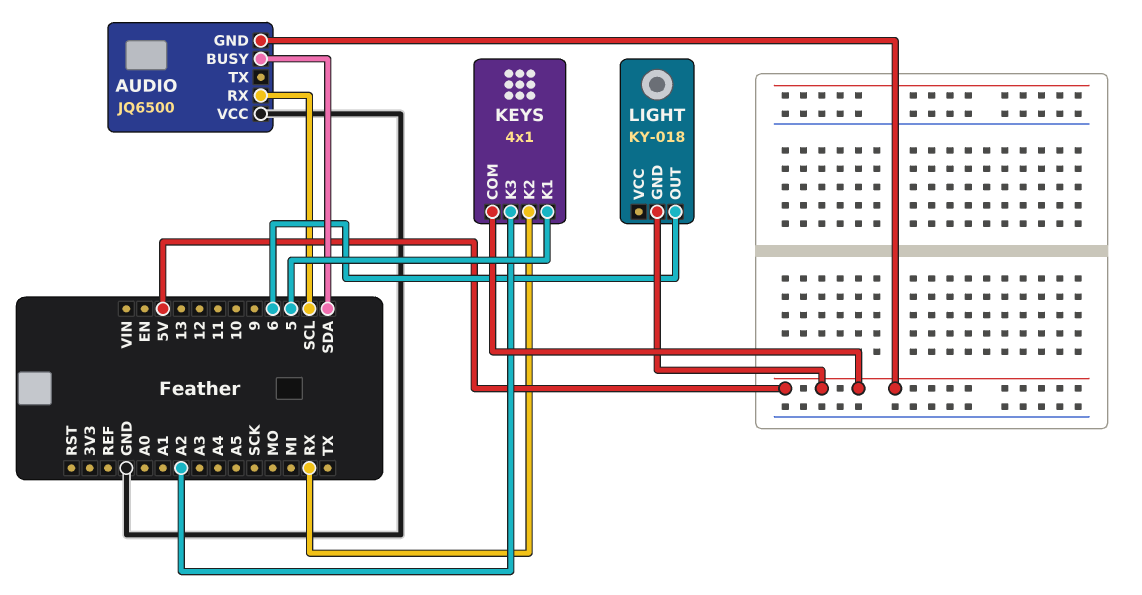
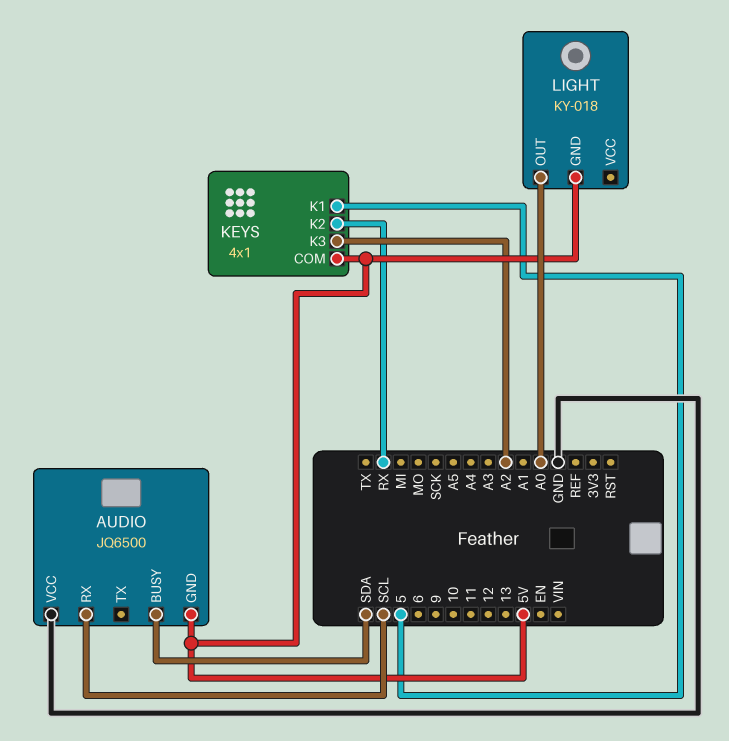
LIGHT pin OUT: 6 -> A0

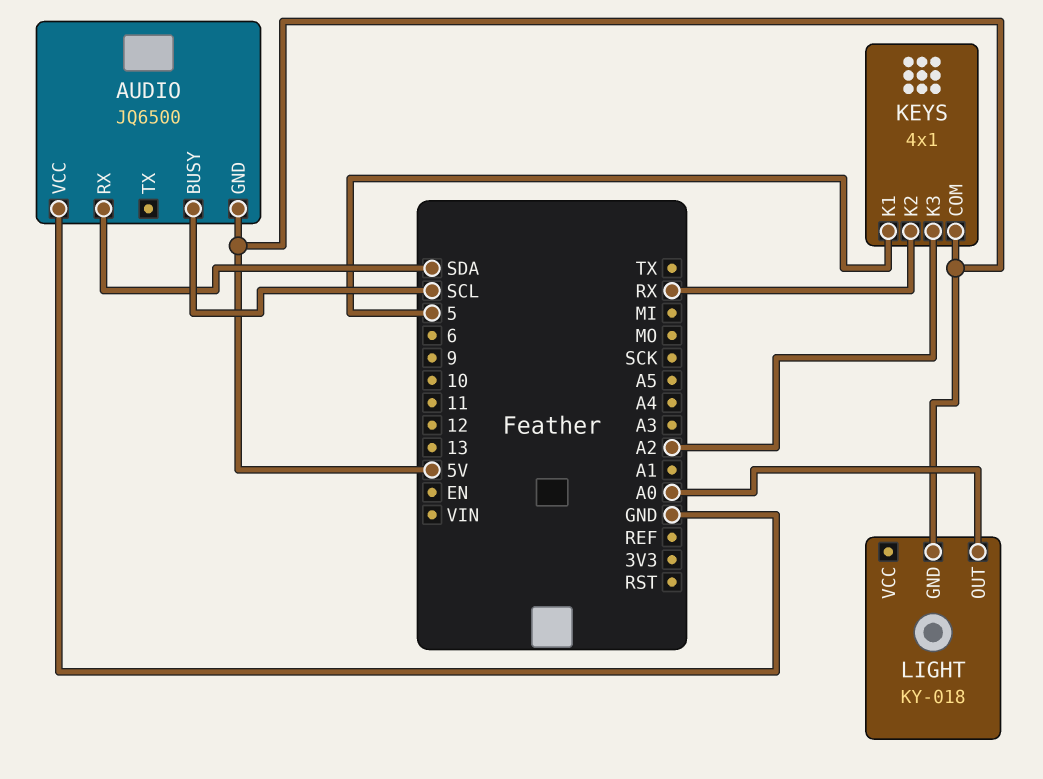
AUDIO pin BUSY: SDA -> SCL
AUDIO pin RX: SCL -> SDA

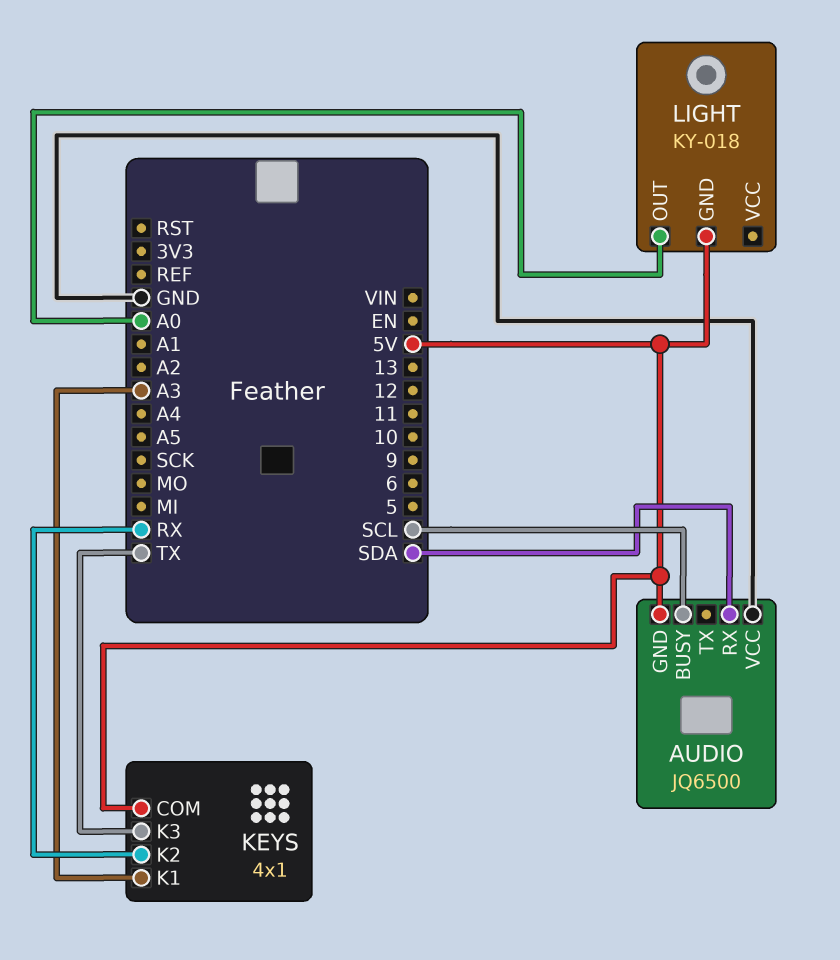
KEYS pin K1: 5 -> A3
KEYS pin K3: A2 -> TX

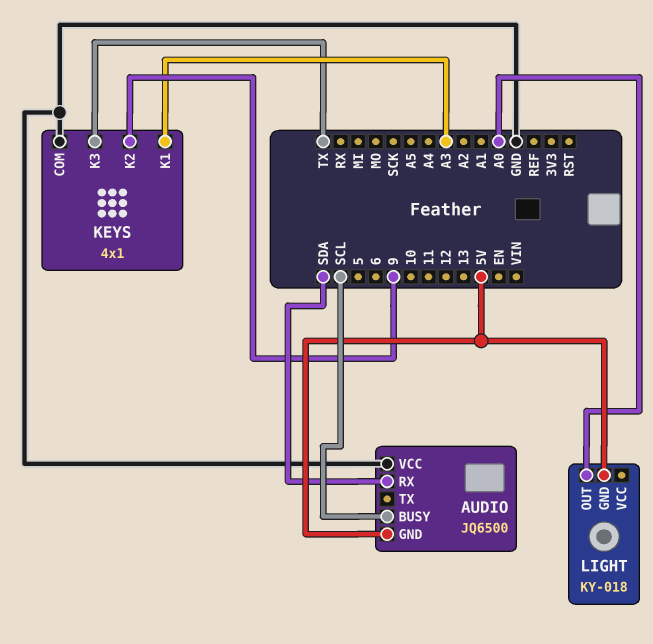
KEYS pin COM: 5V -> GND
KEYS pin K2: RX -> 9

